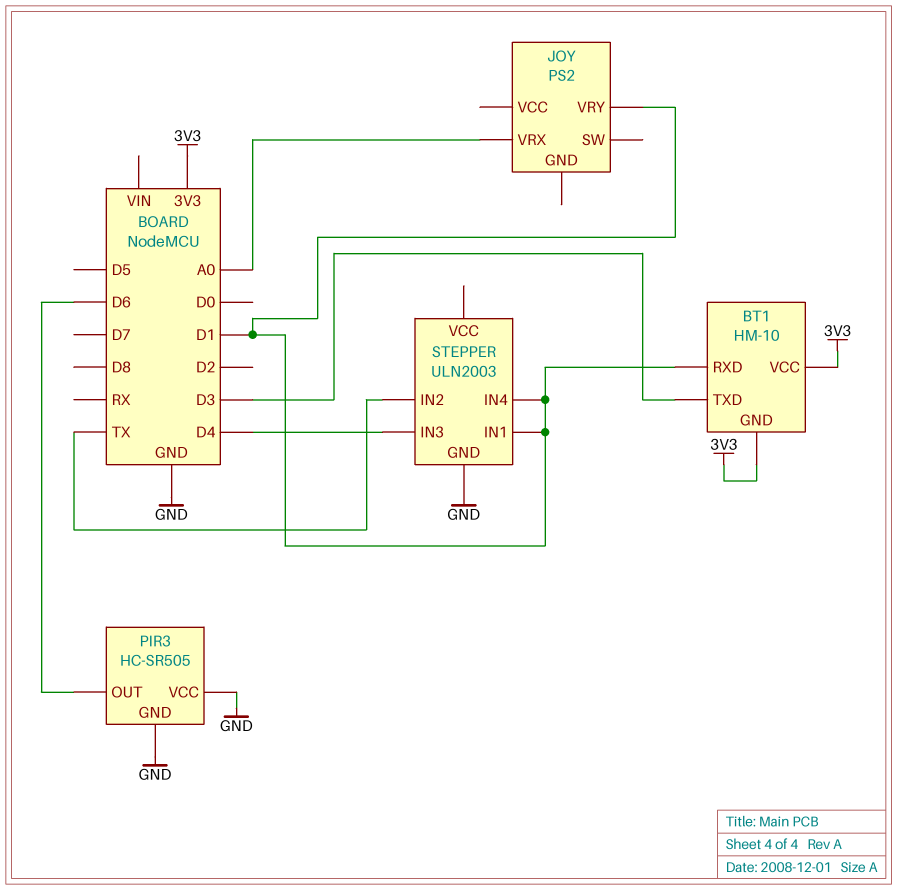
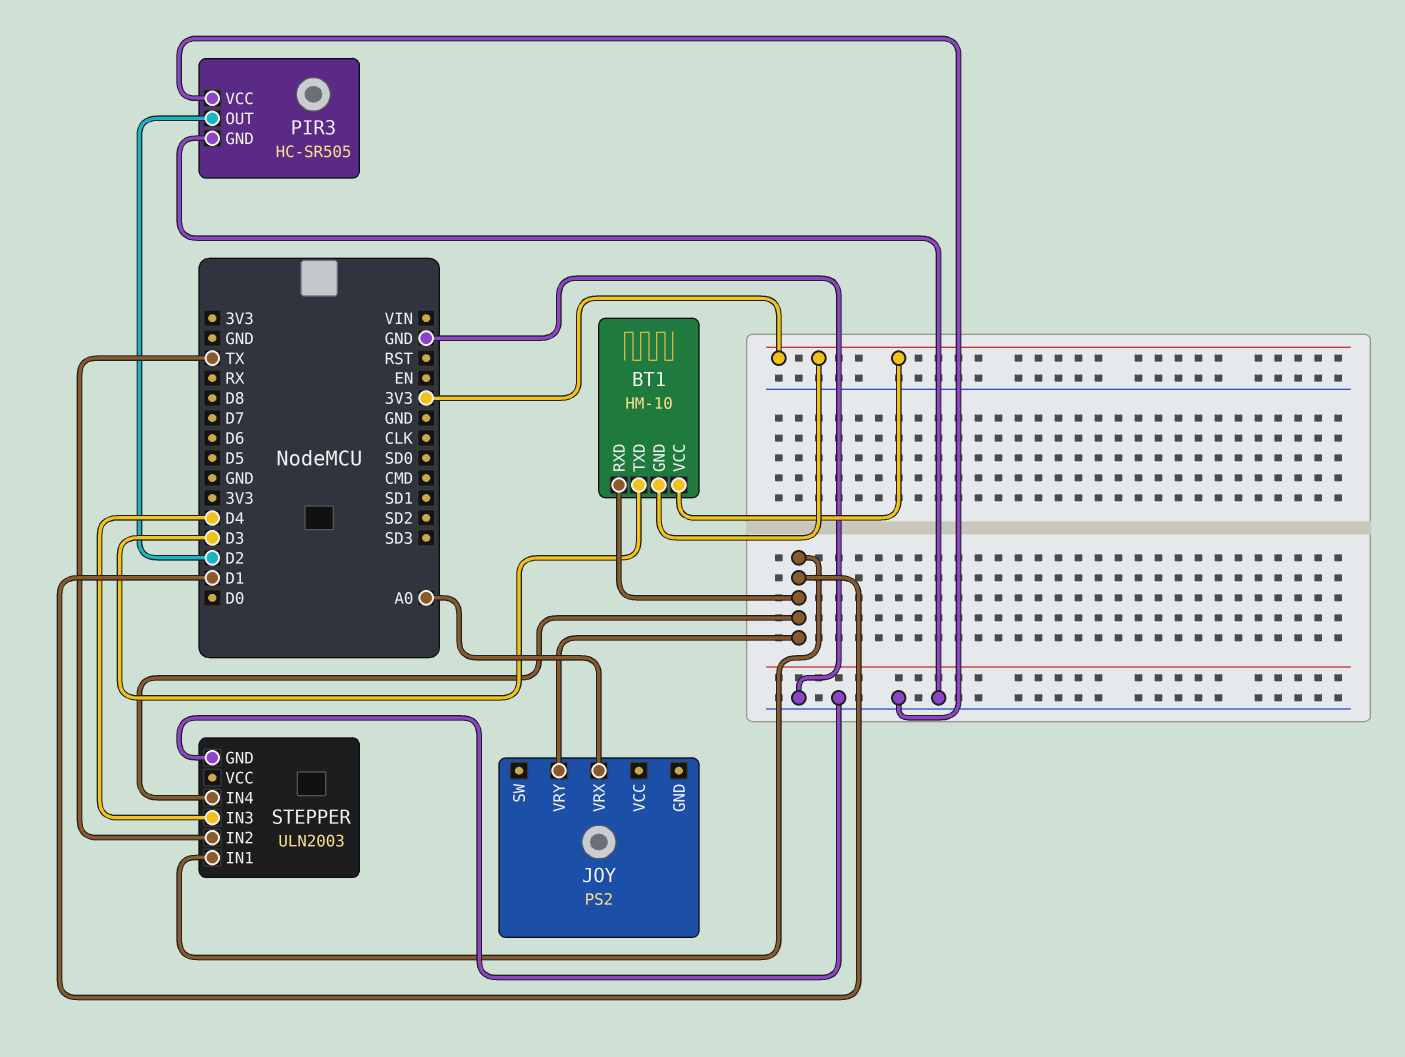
PIR3 pin OUT: D6 -> D2

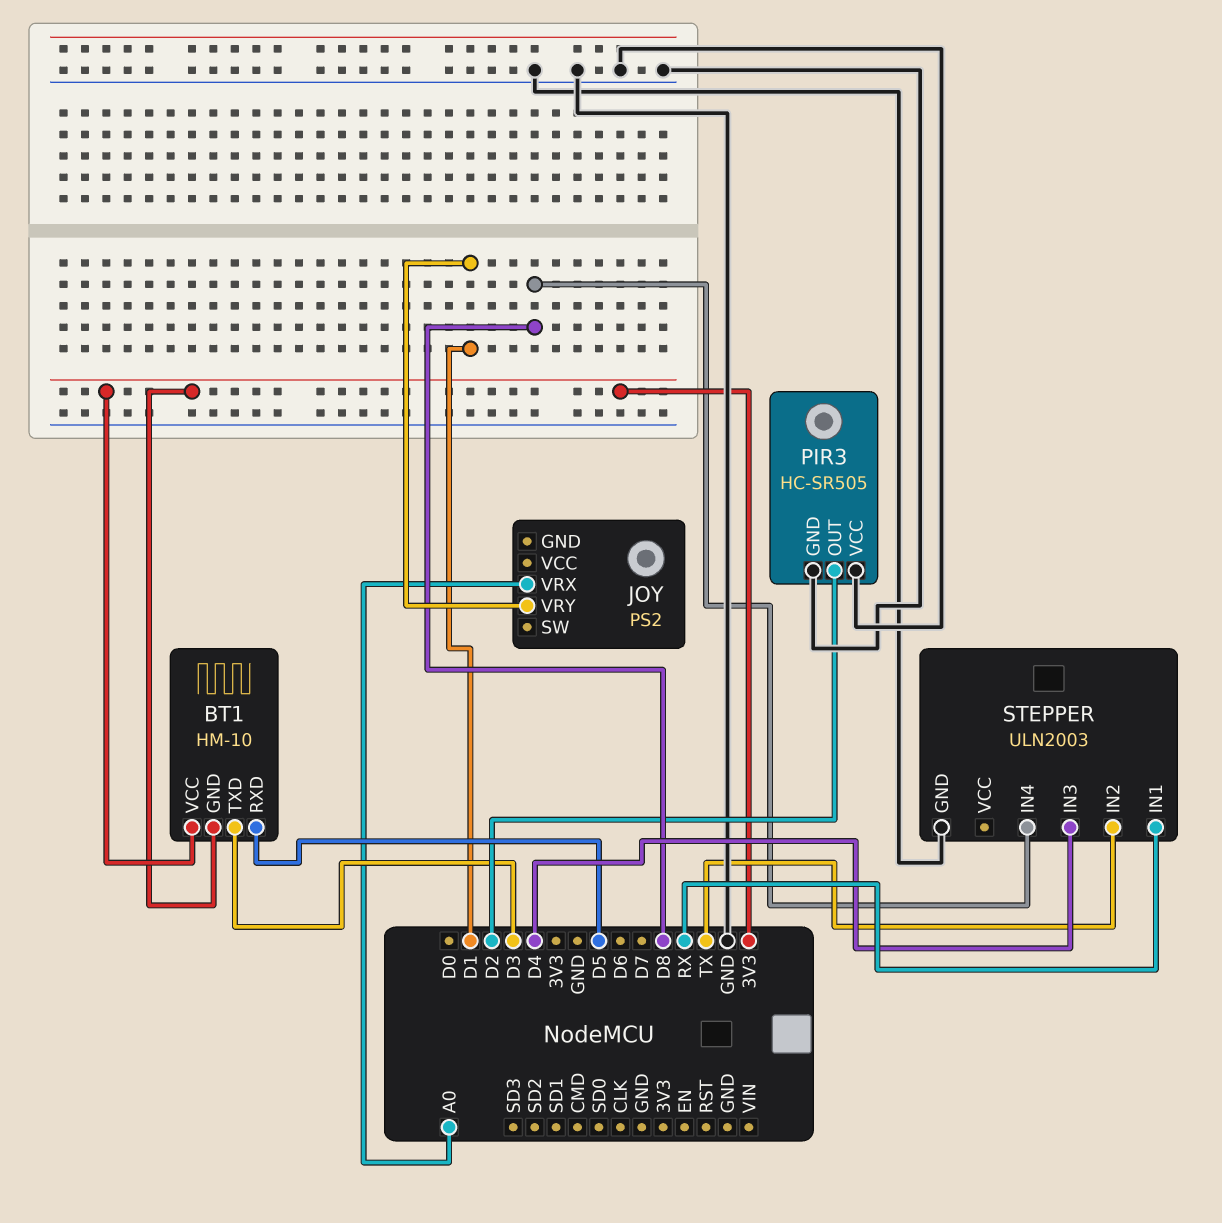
BT1 pin RXD: D1 -> D5
STEPPER pin IN1: D1 -> RX
STEPPER pin IN4: D1 -> D8

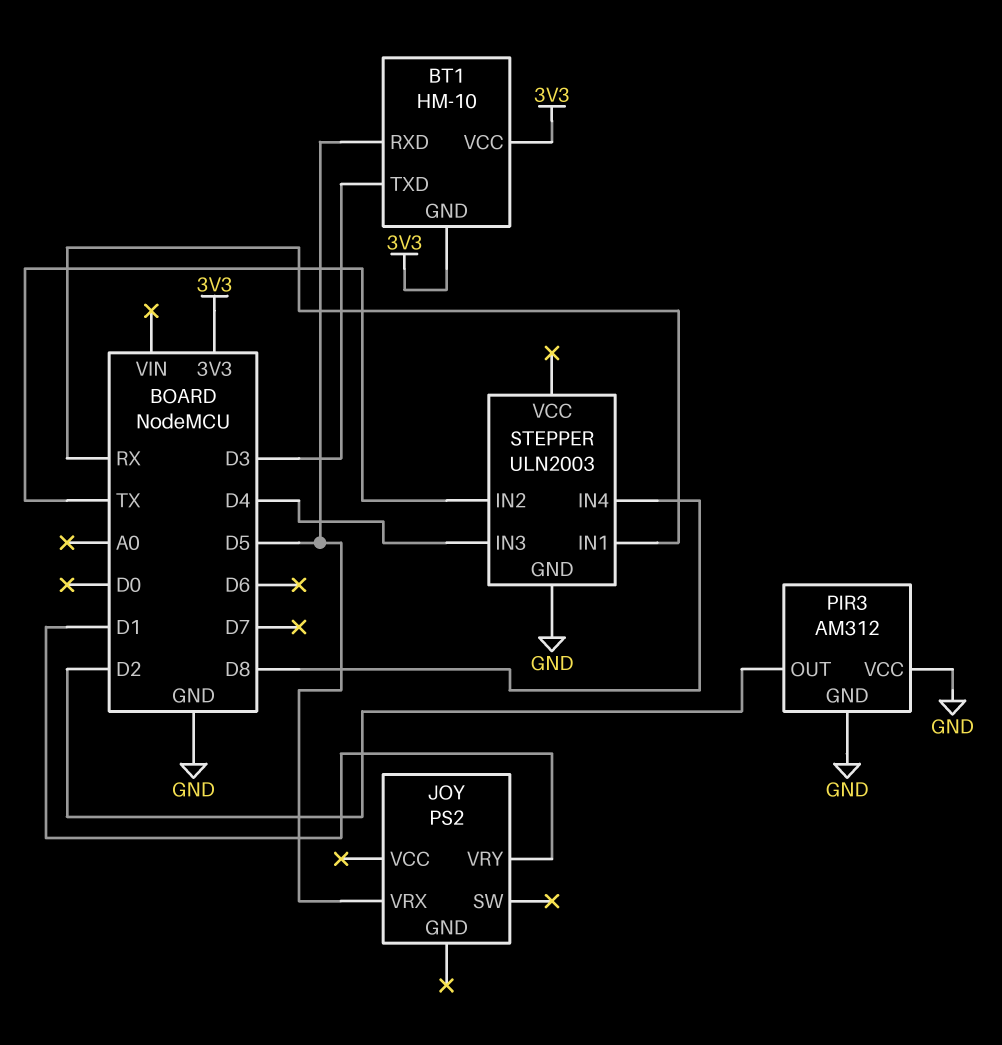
JOY pin VRX: A0 -> D5
PIR3: HC-SR505 -> AM312

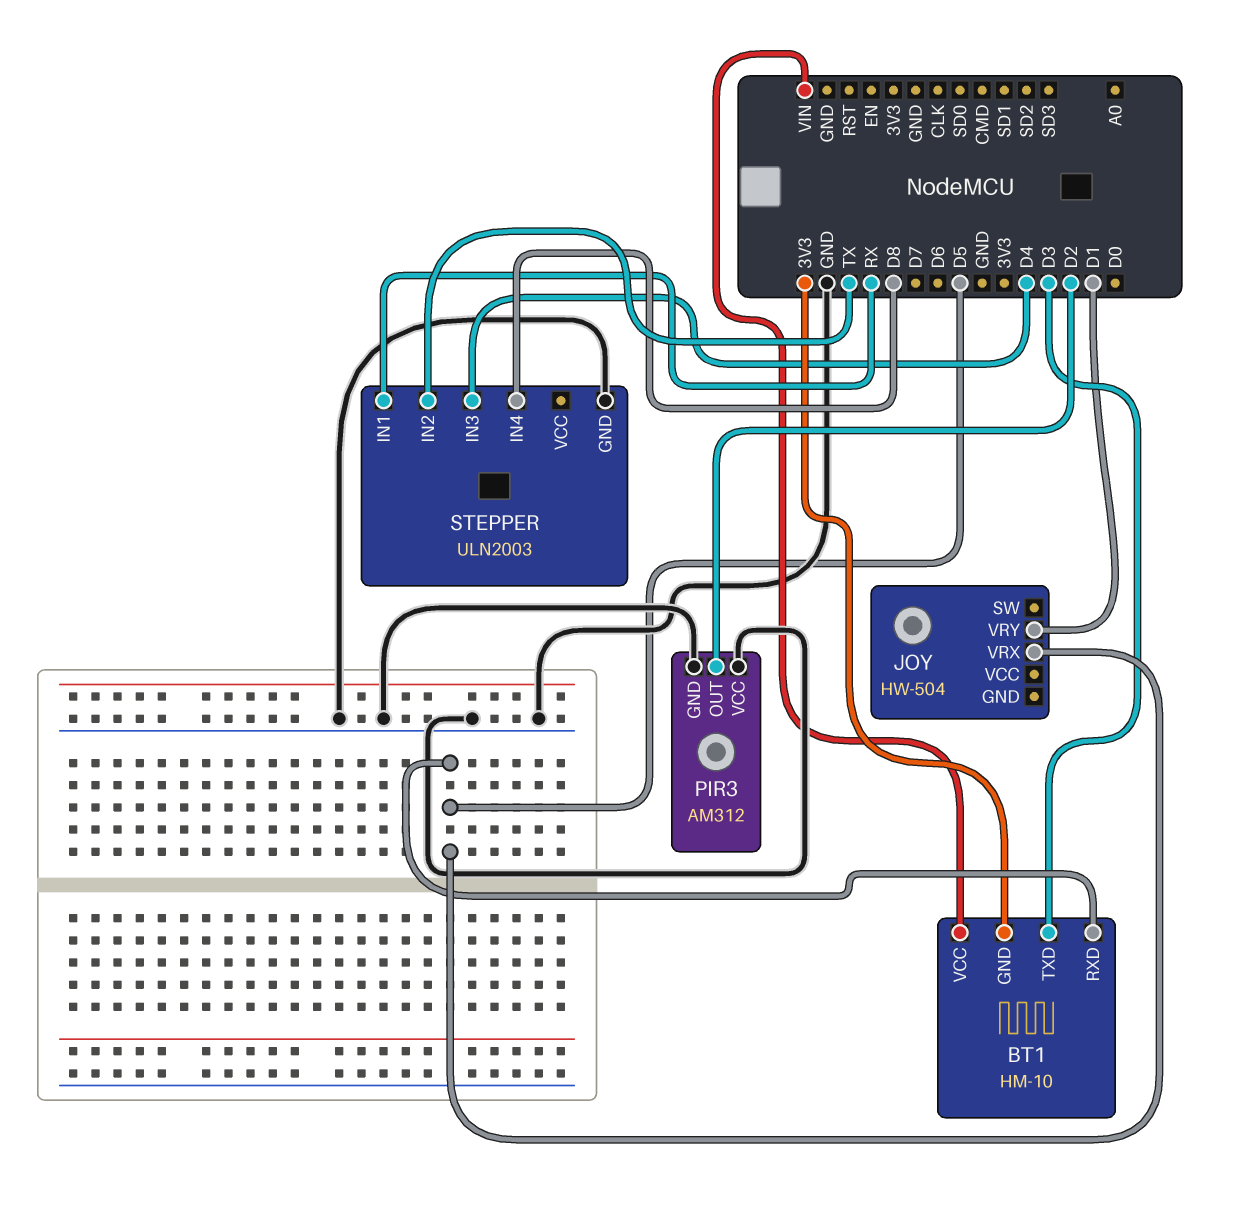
BT1 pin VCC: 3V3 -> VIN
JOY: PS2 -> HW-504

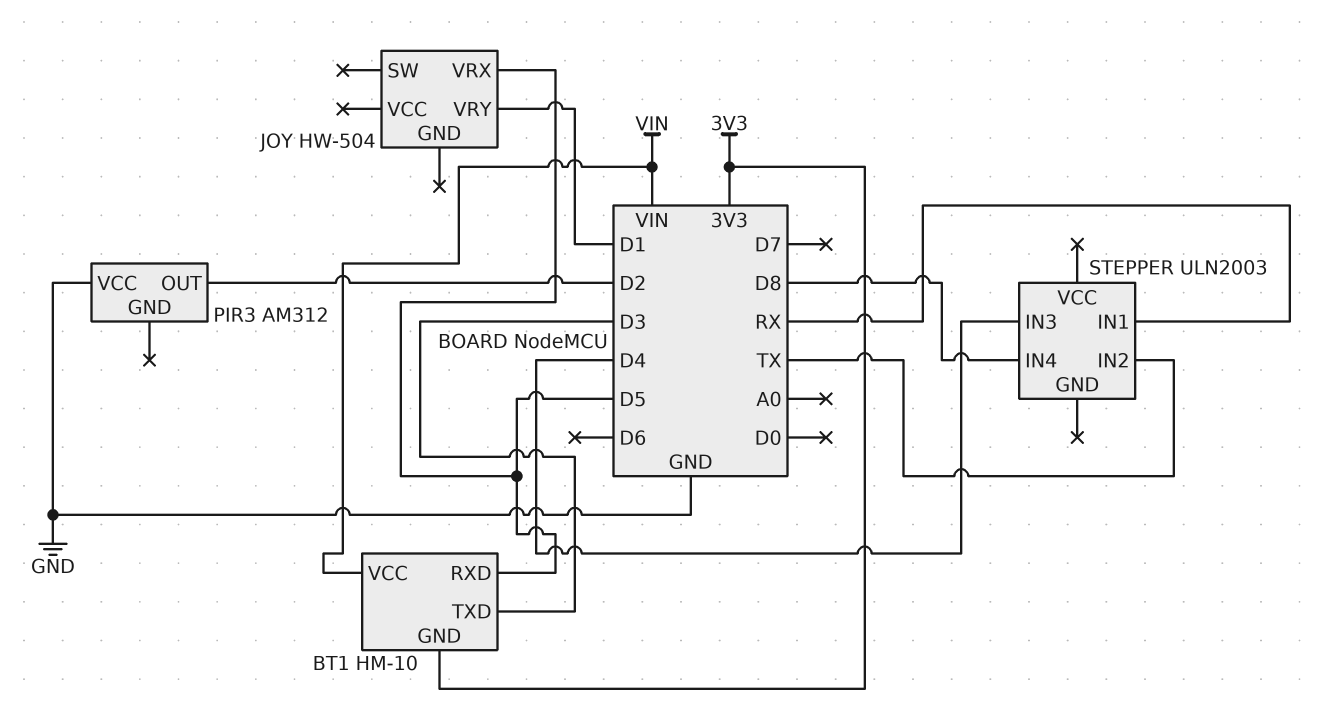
PIR3 pin GND: GND -> none
STEPPER pin GND: GND -> none

